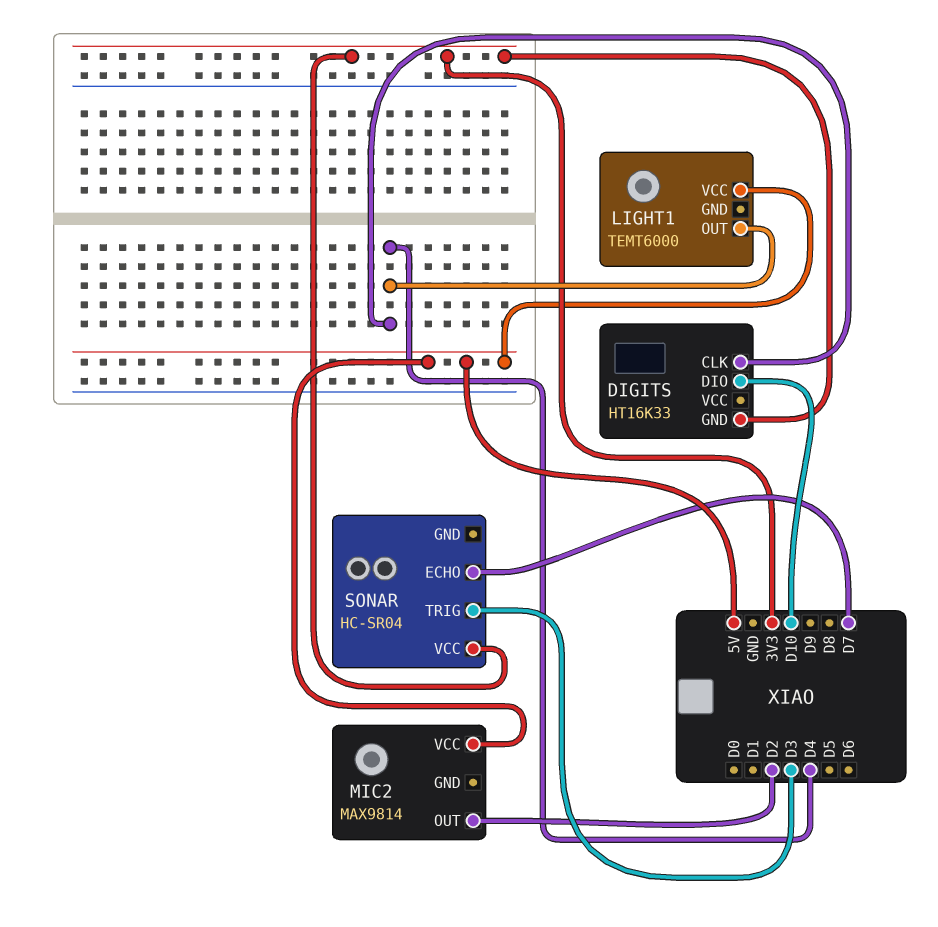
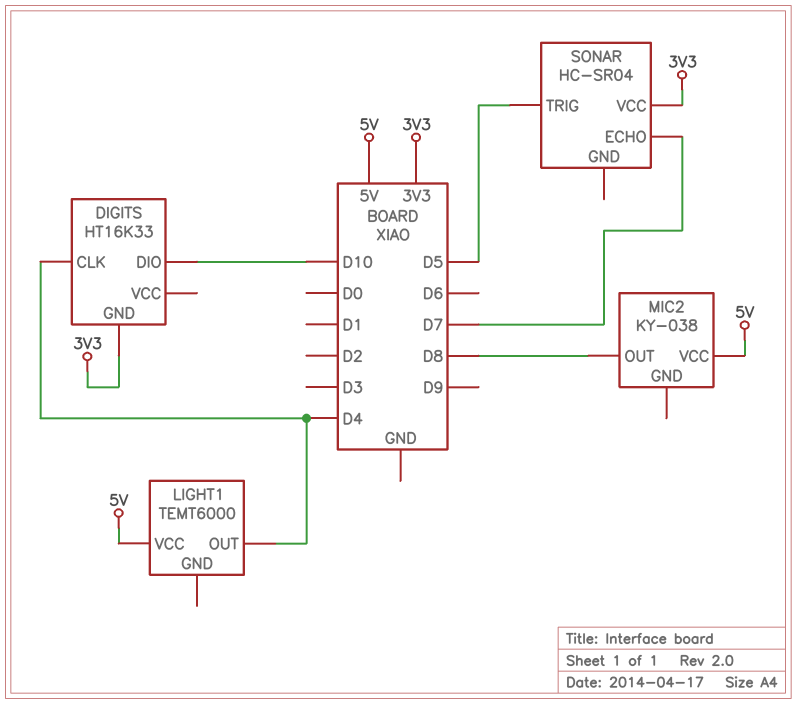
MIC2: MAX9814 -> KY-038
MIC2 pin OUT: D2 -> D8
SONAR pin TRIG: D3 -> D5

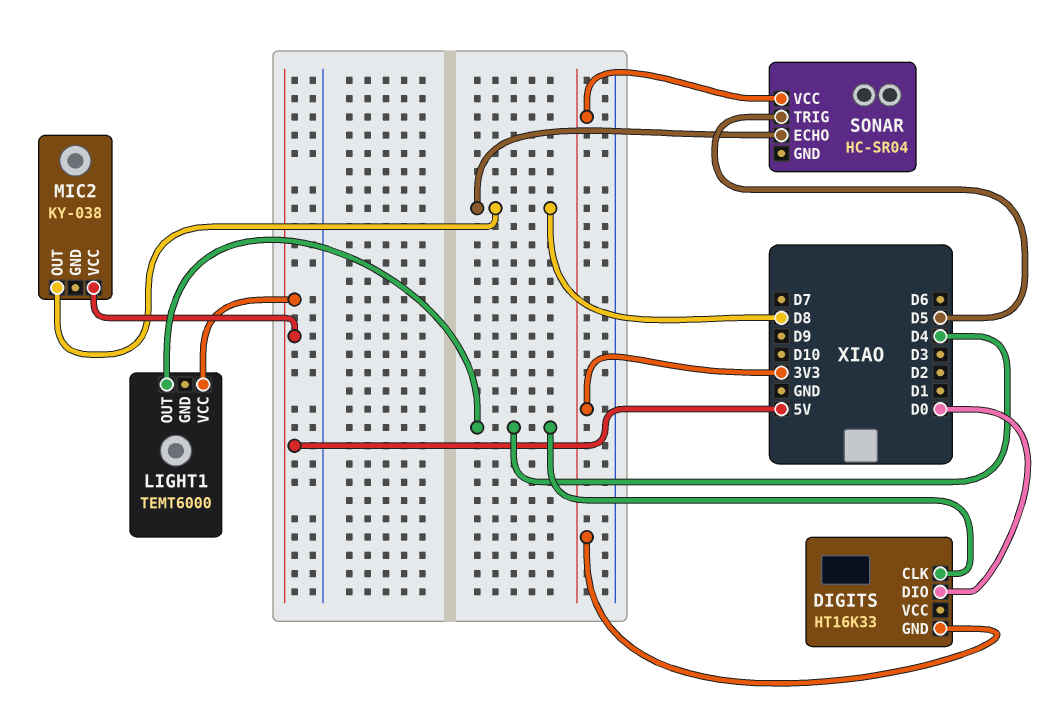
DIGITS pin DIO: D10 -> D0
SONAR pin ECHO: D7 -> D8

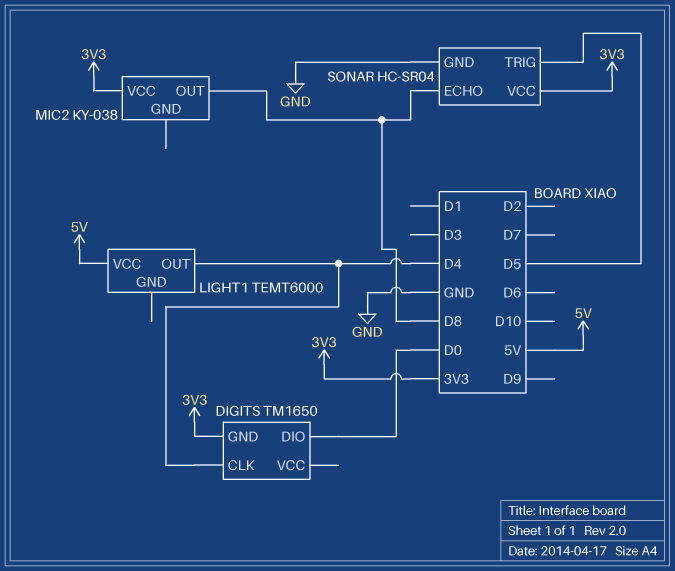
DIGITS: HT16K33 -> TM1650
MIC2 pin VCC: 5V -> 3V3
SONAR pin GND: none -> GND

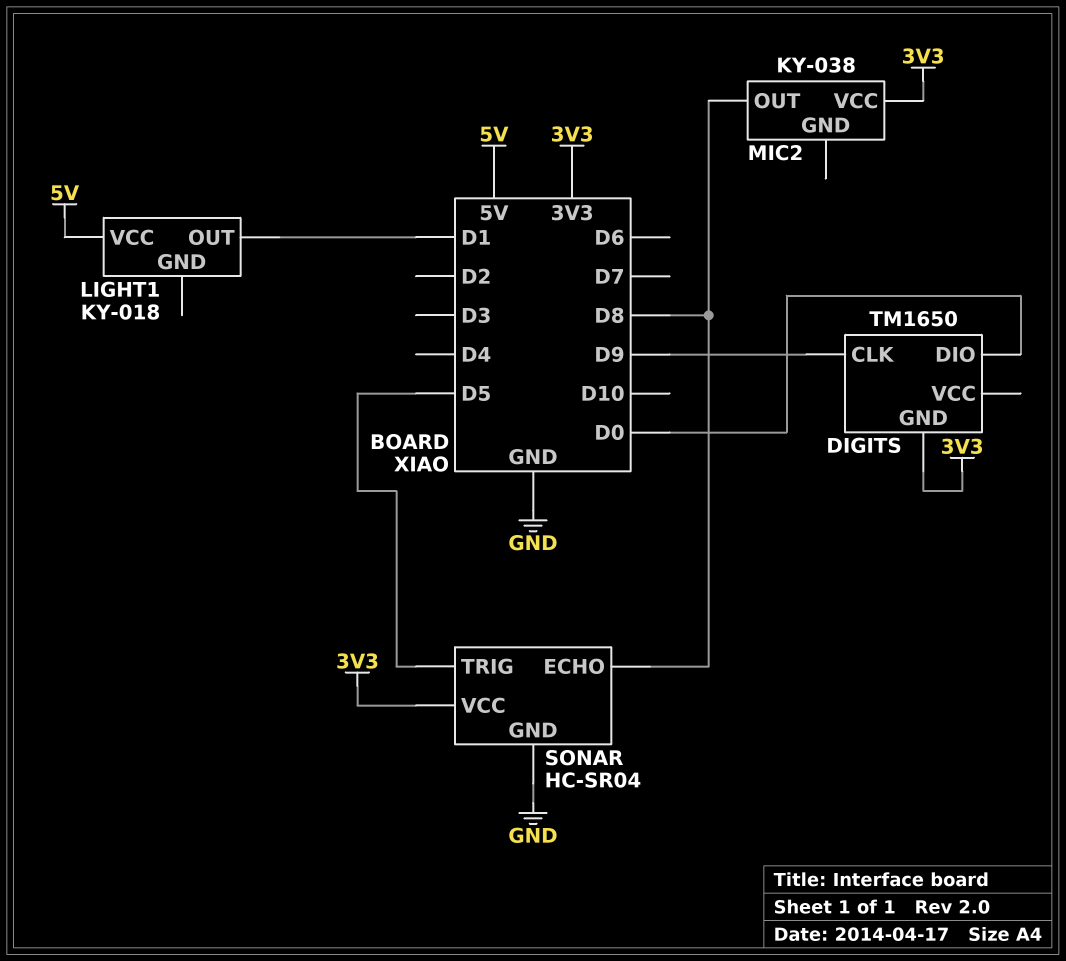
DIGITS pin CLK: D4 -> D9
LIGHT1: TEMT6000 -> KY-018
LIGHT1 pin OUT: D4 -> D1

